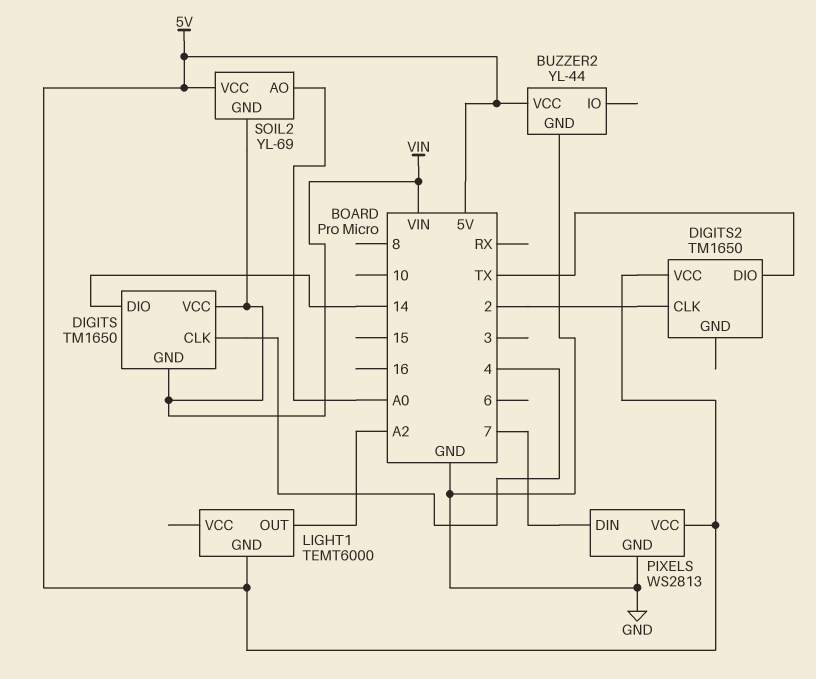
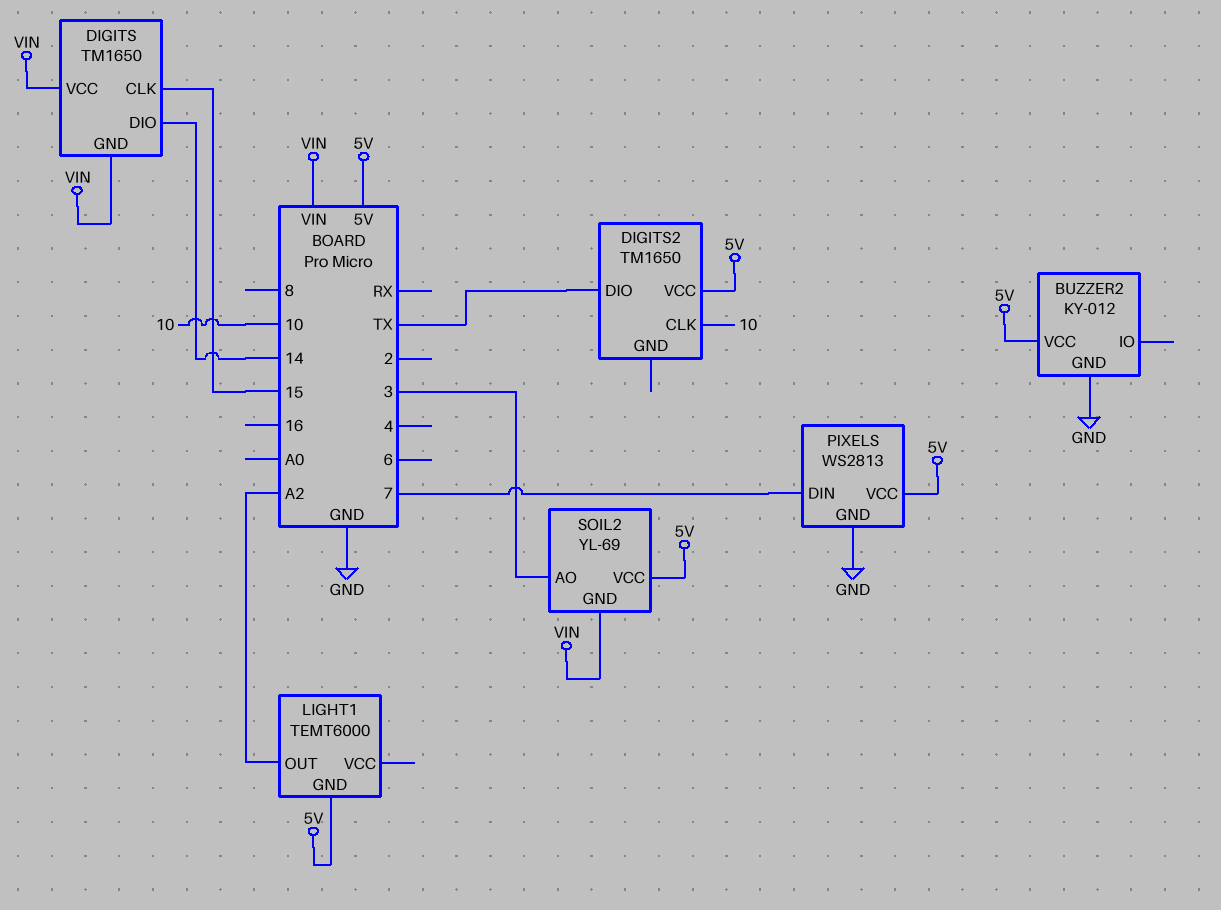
BUZZER2: YL-44 -> KY-012
DIGITS pin CLK: 4 -> 15
DIGITS2 pin CLK: 2 -> 10
SOIL2 pin AO: A0 -> 3

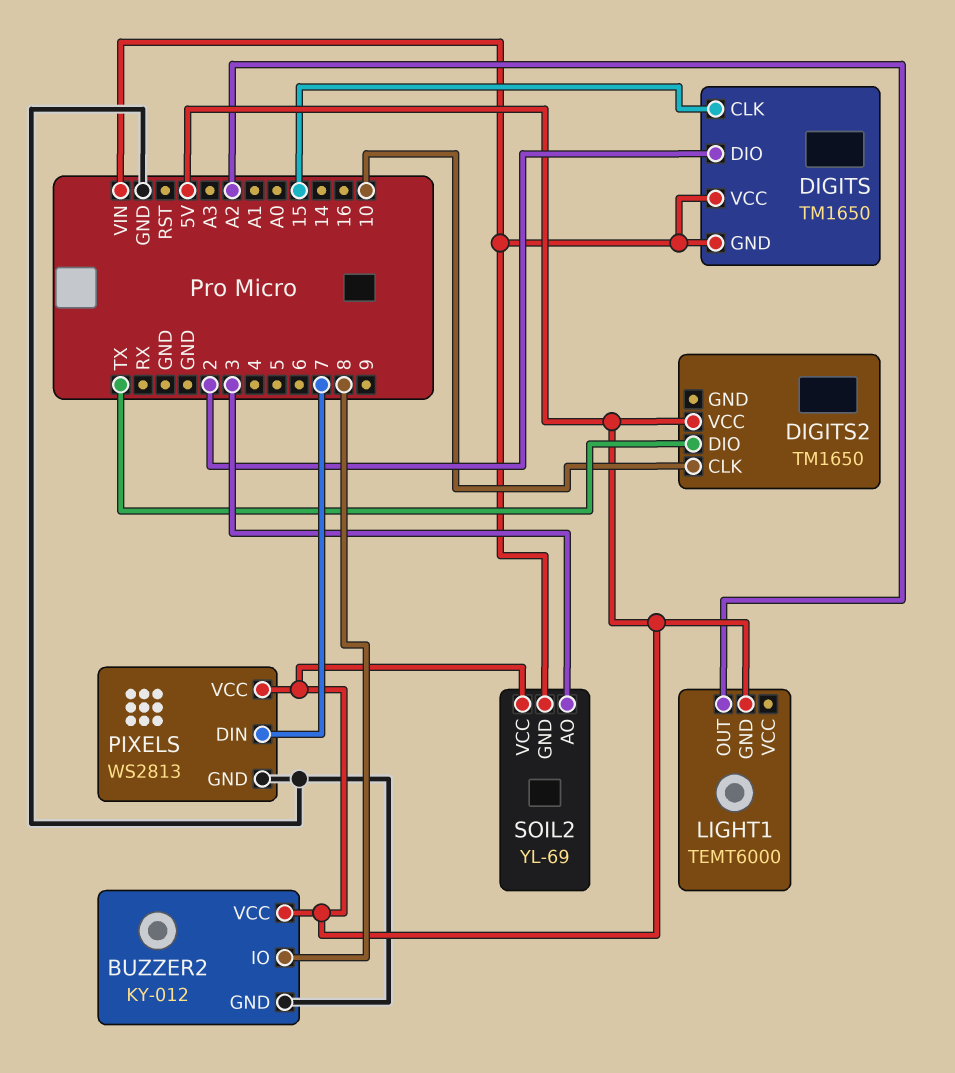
BUZZER2 pin IO: none -> 8
DIGITS pin DIO: 14 -> 2

